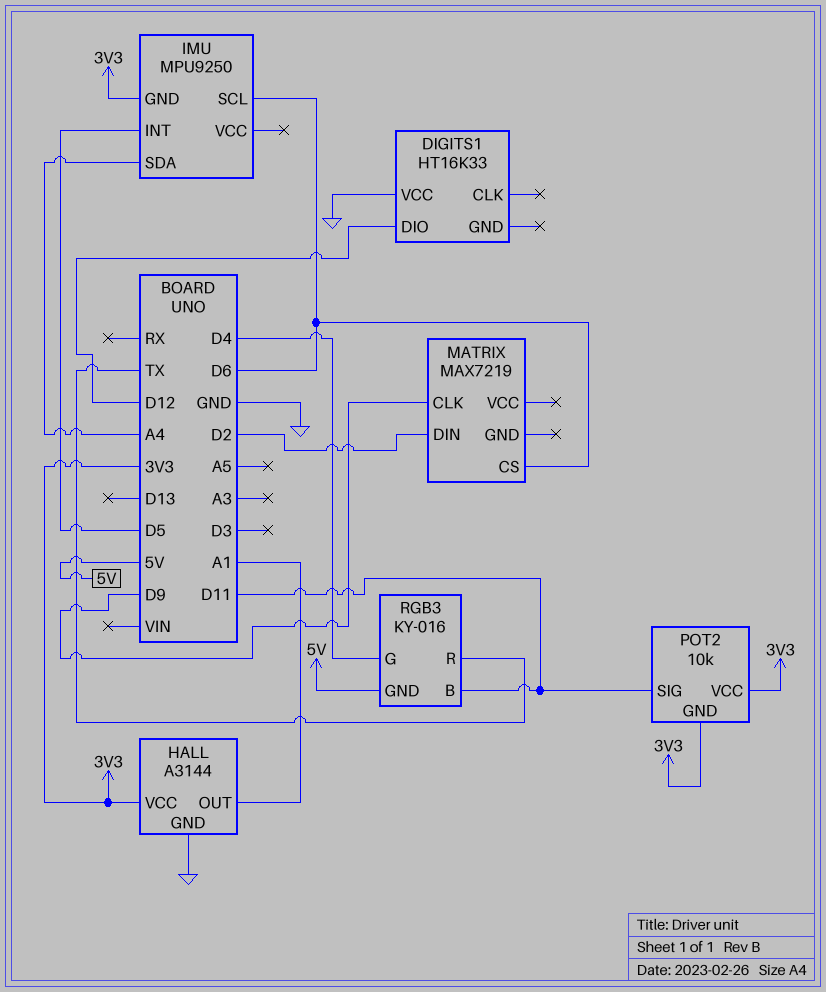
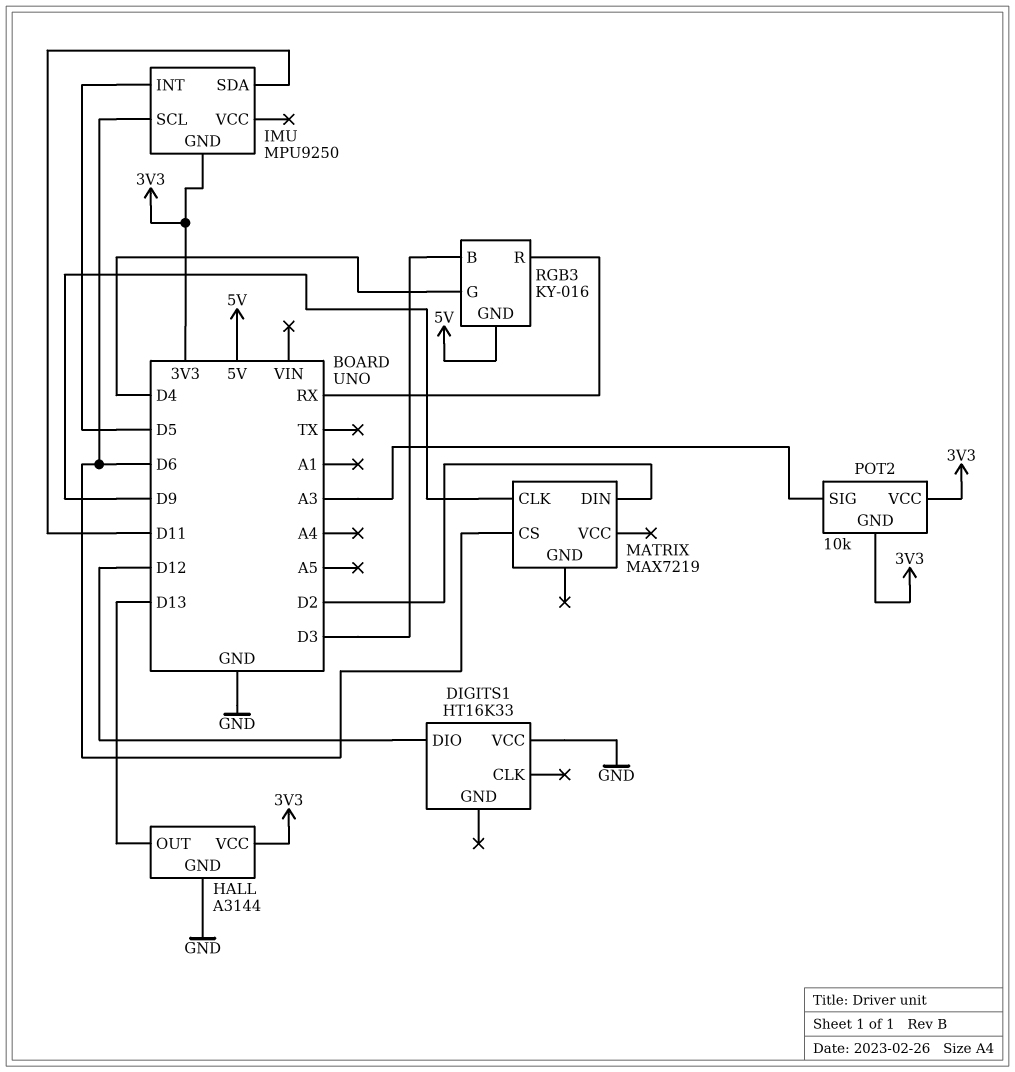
HALL pin OUT: A1 -> D13
IMU pin SDA: A4 -> D11
POT2 pin SIG: D11 -> A3
RGB3 pin B: D11 -> D3
RGB3 pin R: TX -> RX

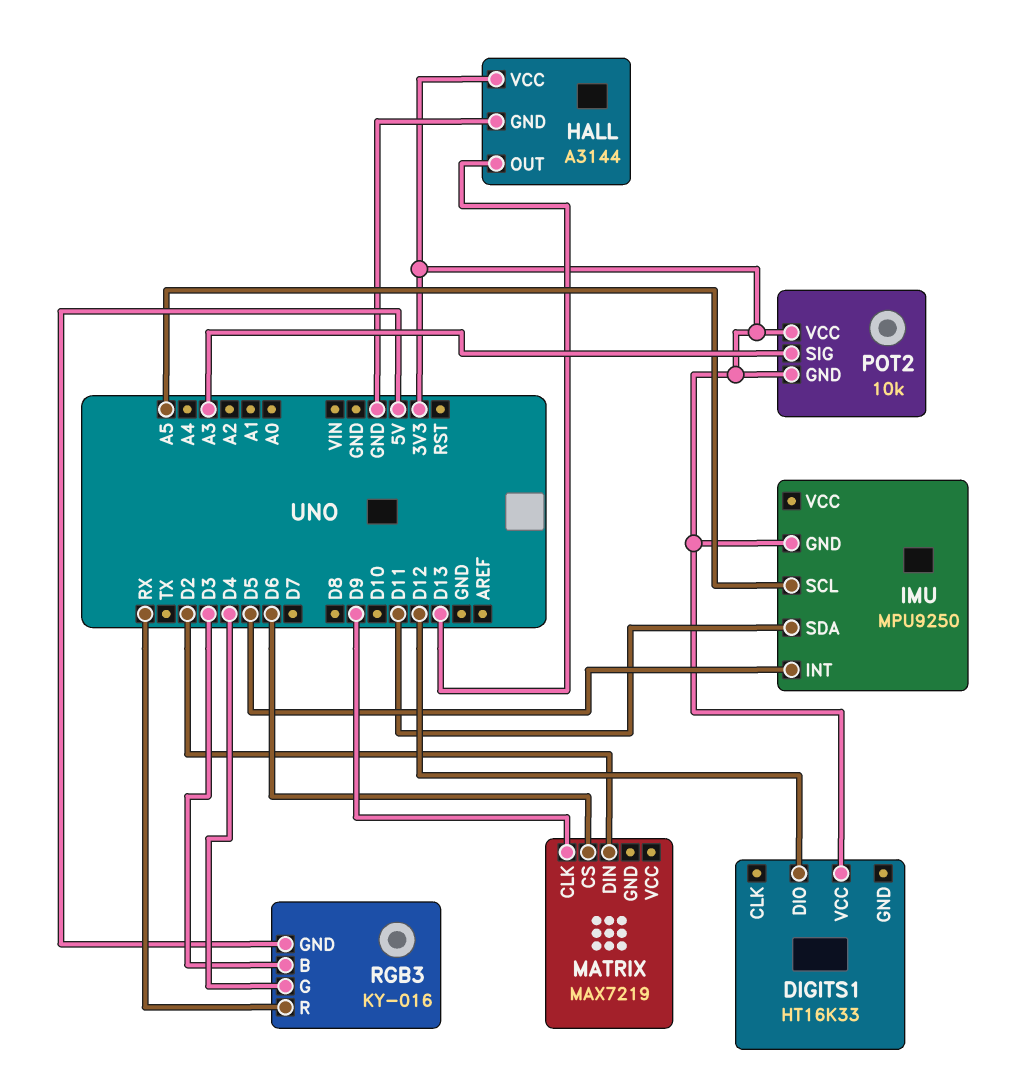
DIGITS1 pin VCC: GND -> 3V3
IMU pin SCL: D6 -> A5

